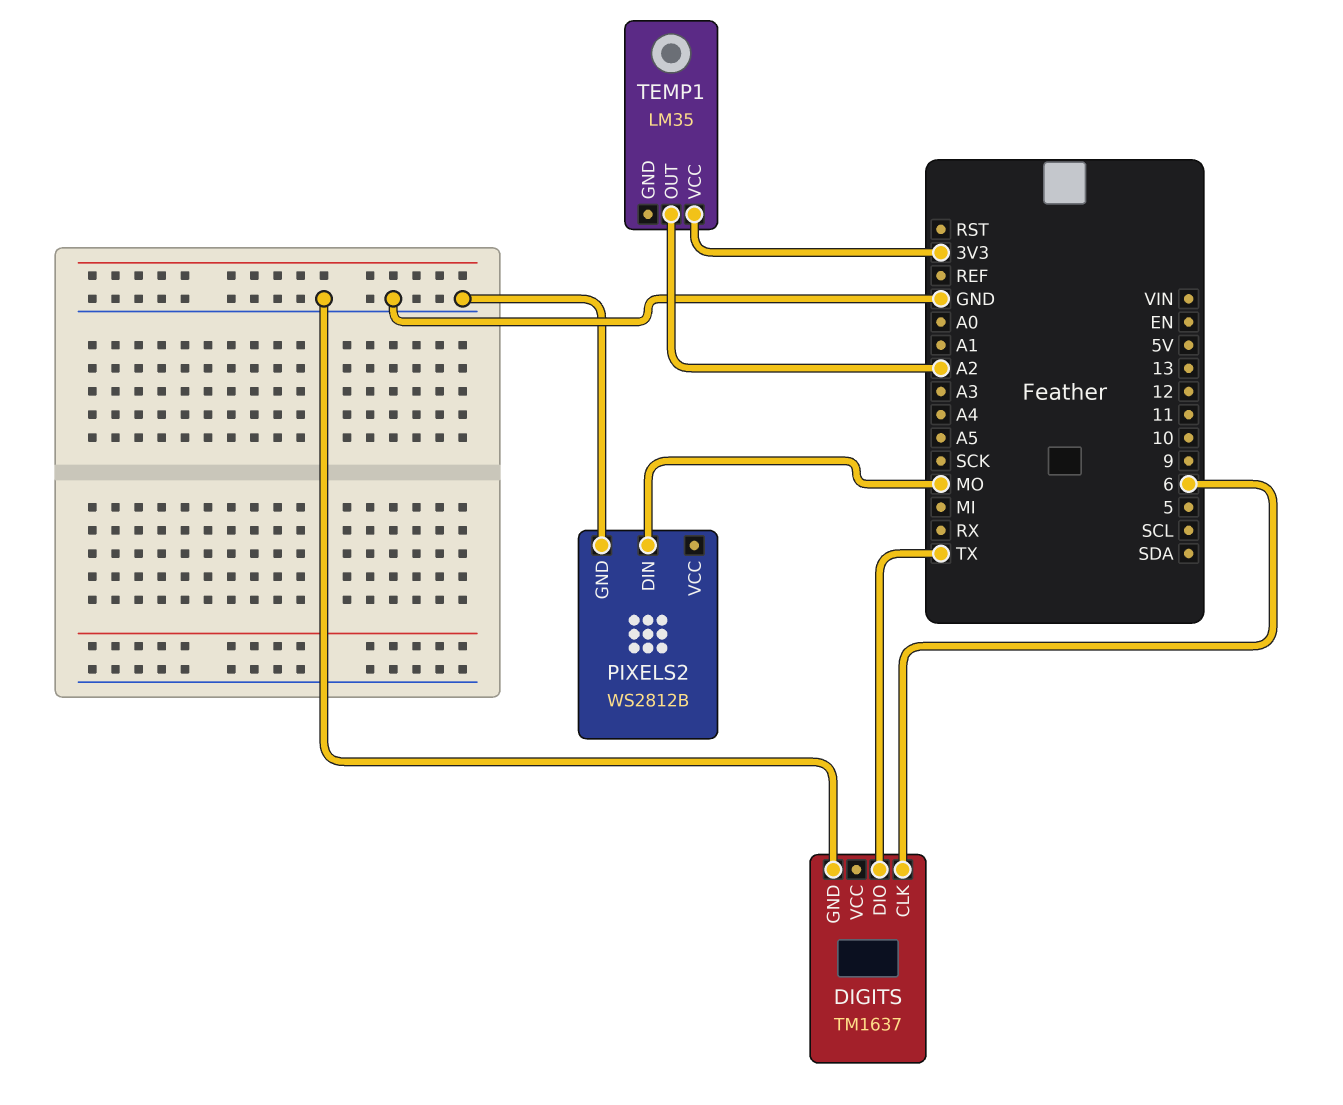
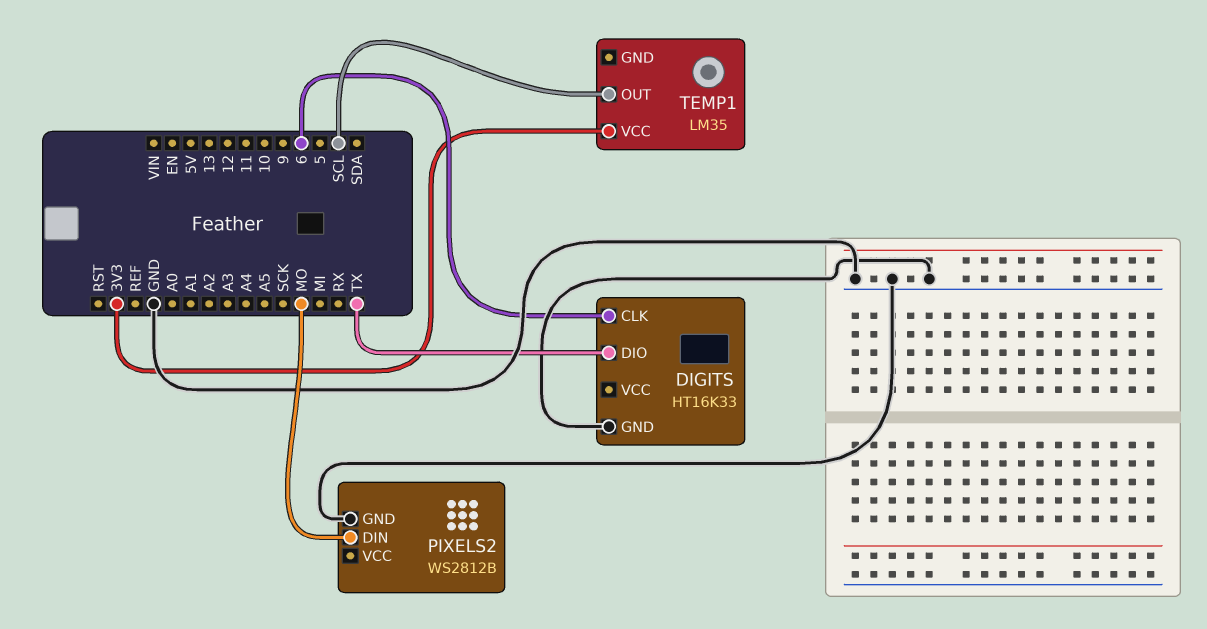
DIGITS: TM1637 -> HT16K33
TEMP1 pin OUT: A2 -> SCL

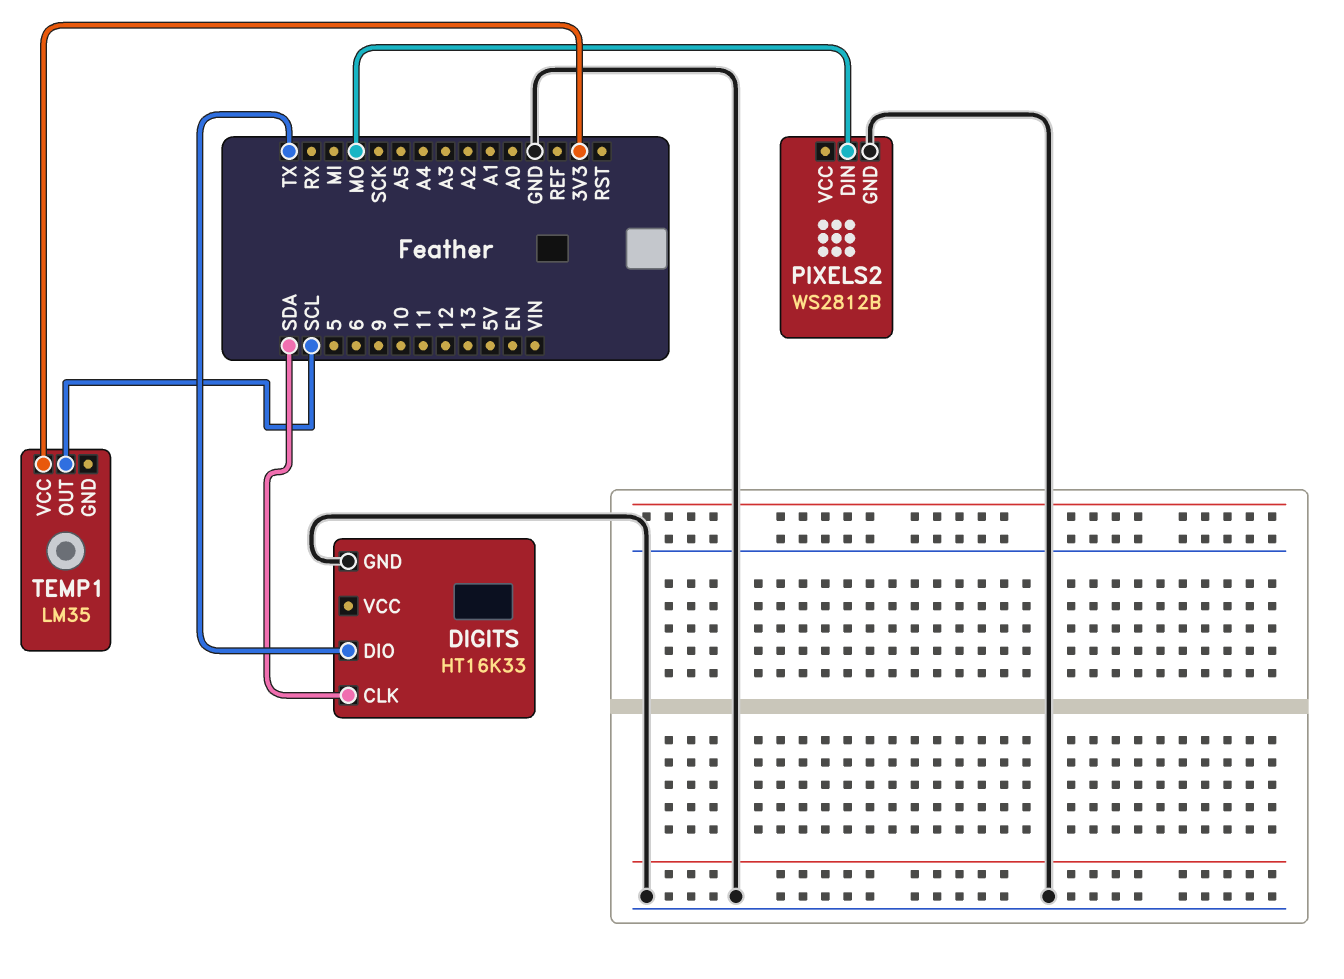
DIGITS pin CLK: 6 -> SDA

